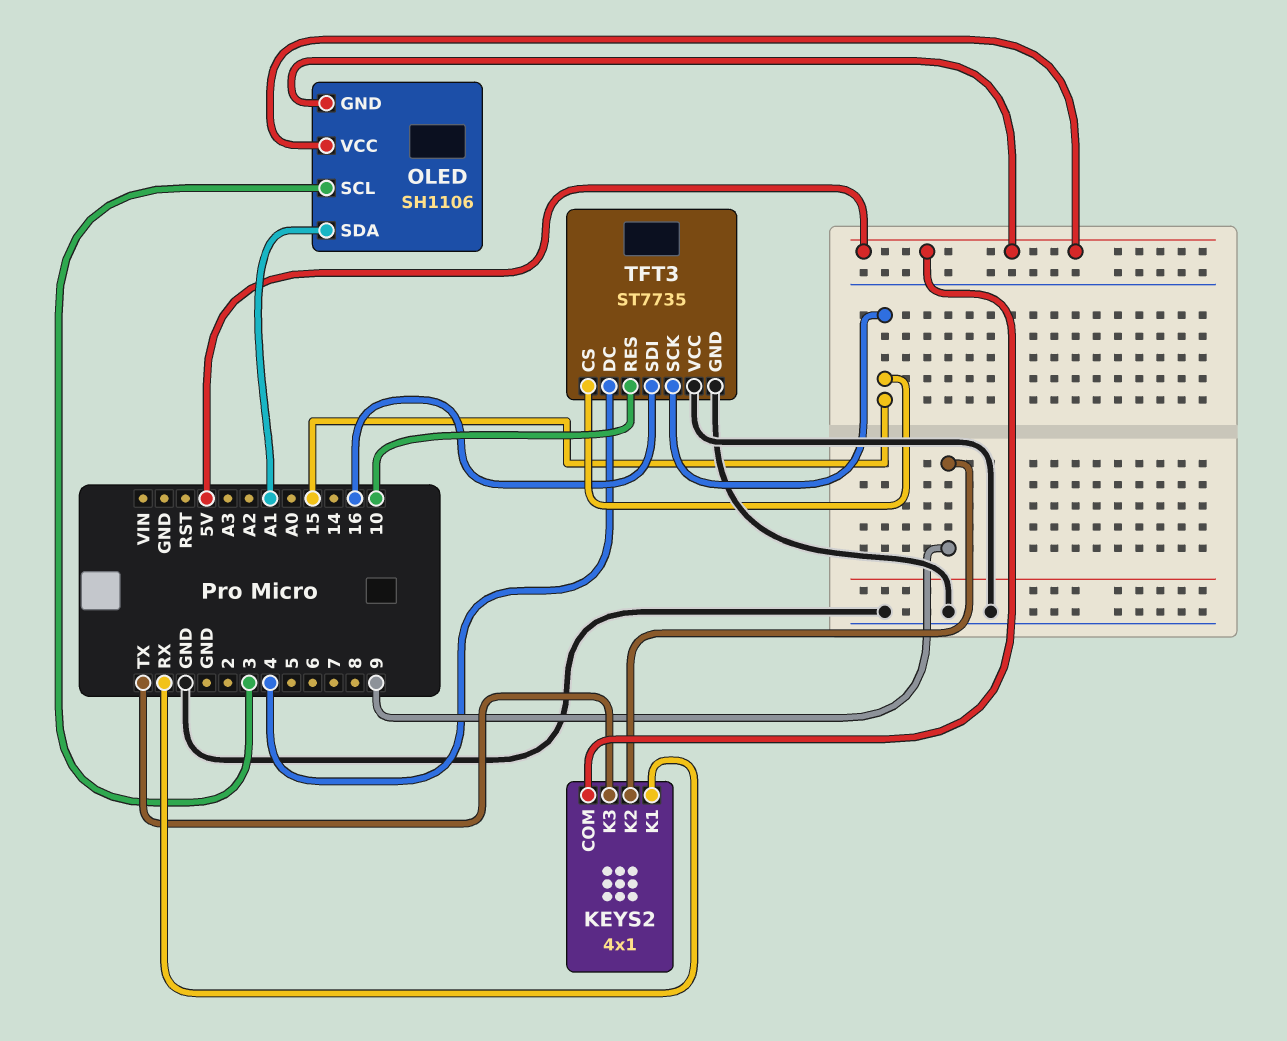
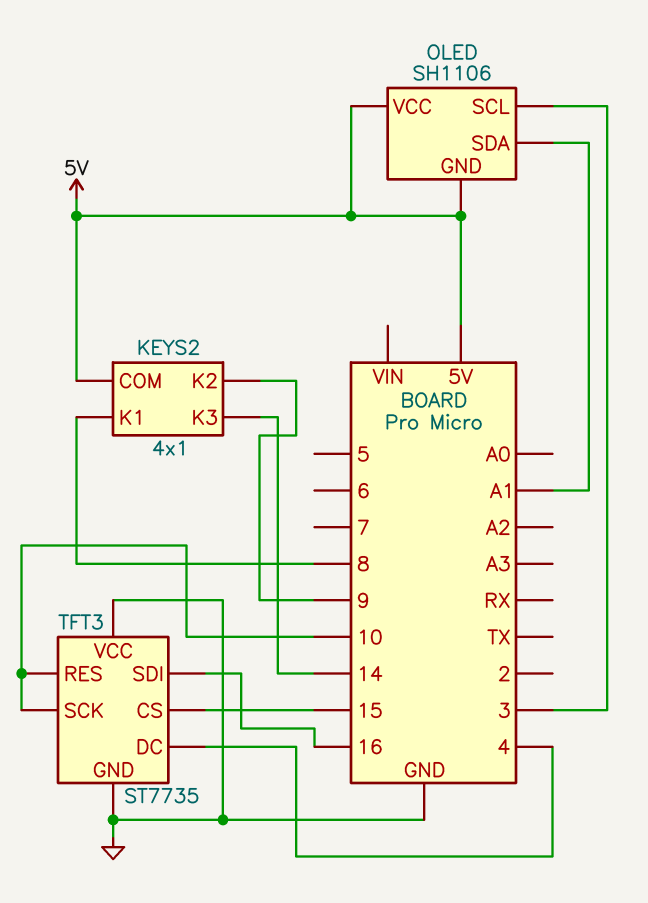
KEYS2 pin K1: RX -> 8
KEYS2 pin K3: TX -> 14
TFT3 pin SCK: 15 -> 10

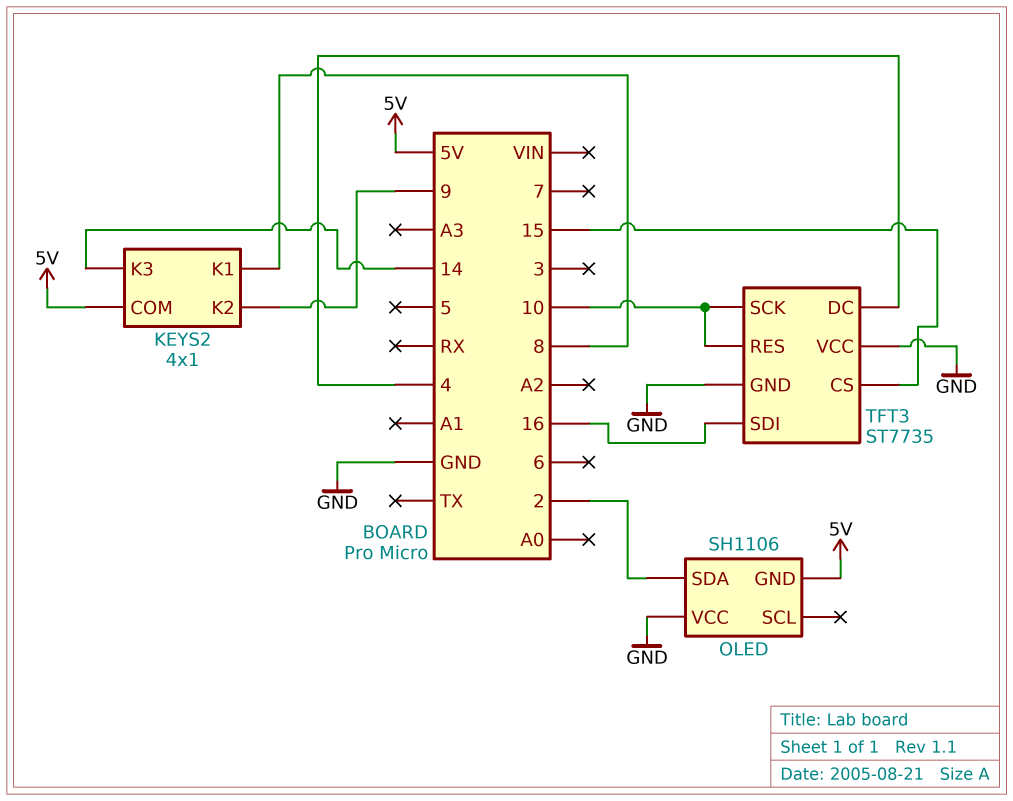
OLED pin SCL: 3 -> none
OLED pin SDA: A1 -> 2
OLED pin VCC: 5V -> GND

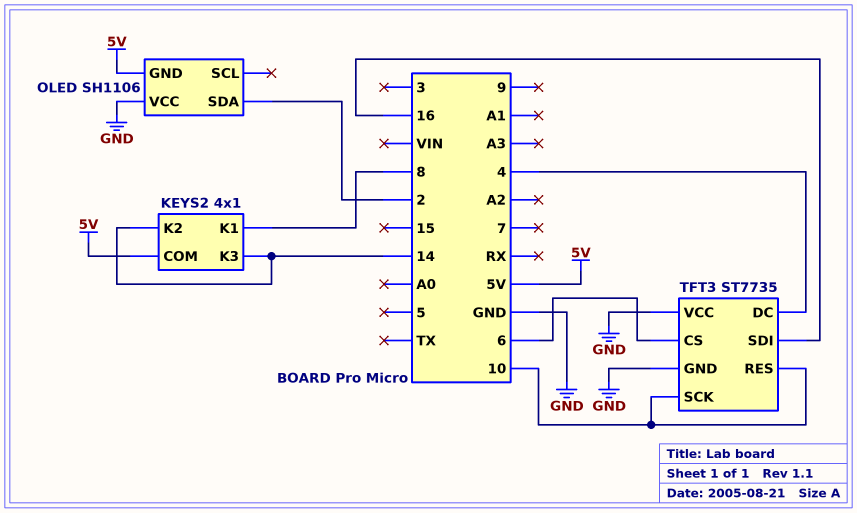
KEYS2 pin K2: 9 -> 14
TFT3 pin CS: 15 -> 6

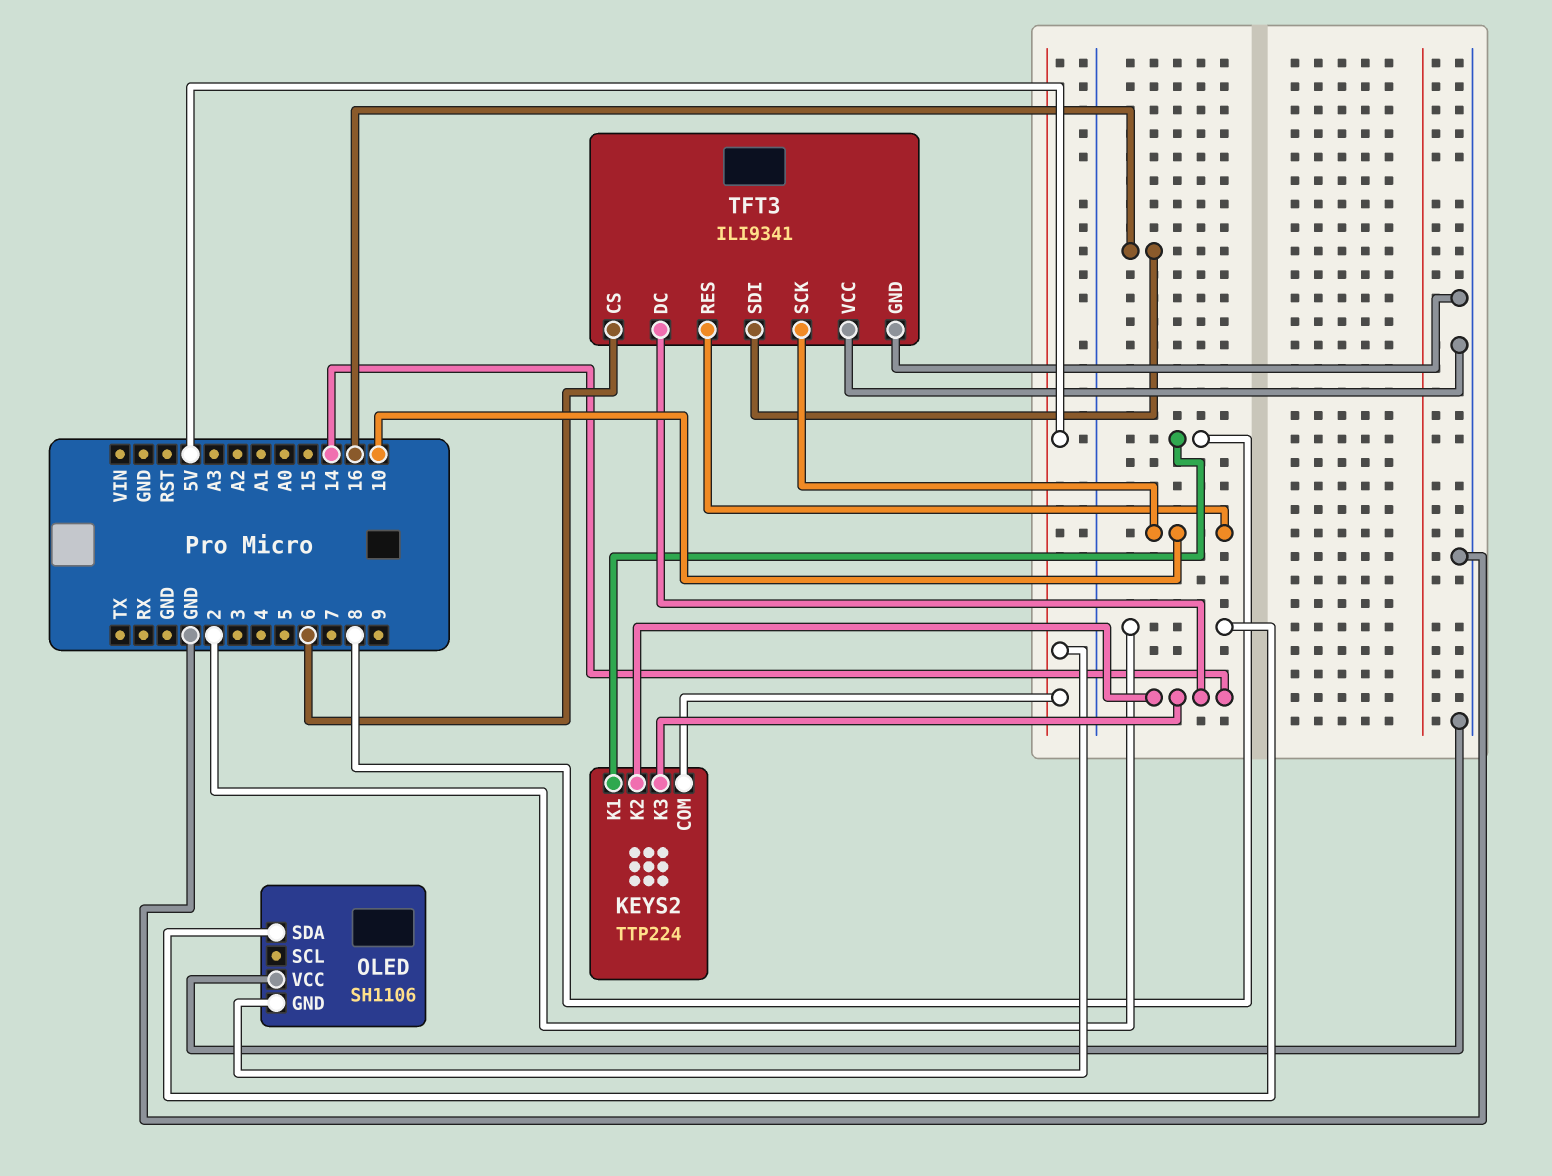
KEYS2: 4x1 -> TTP224
TFT3: ST7735 -> ILI9341
TFT3 pin DC: 4 -> 14

